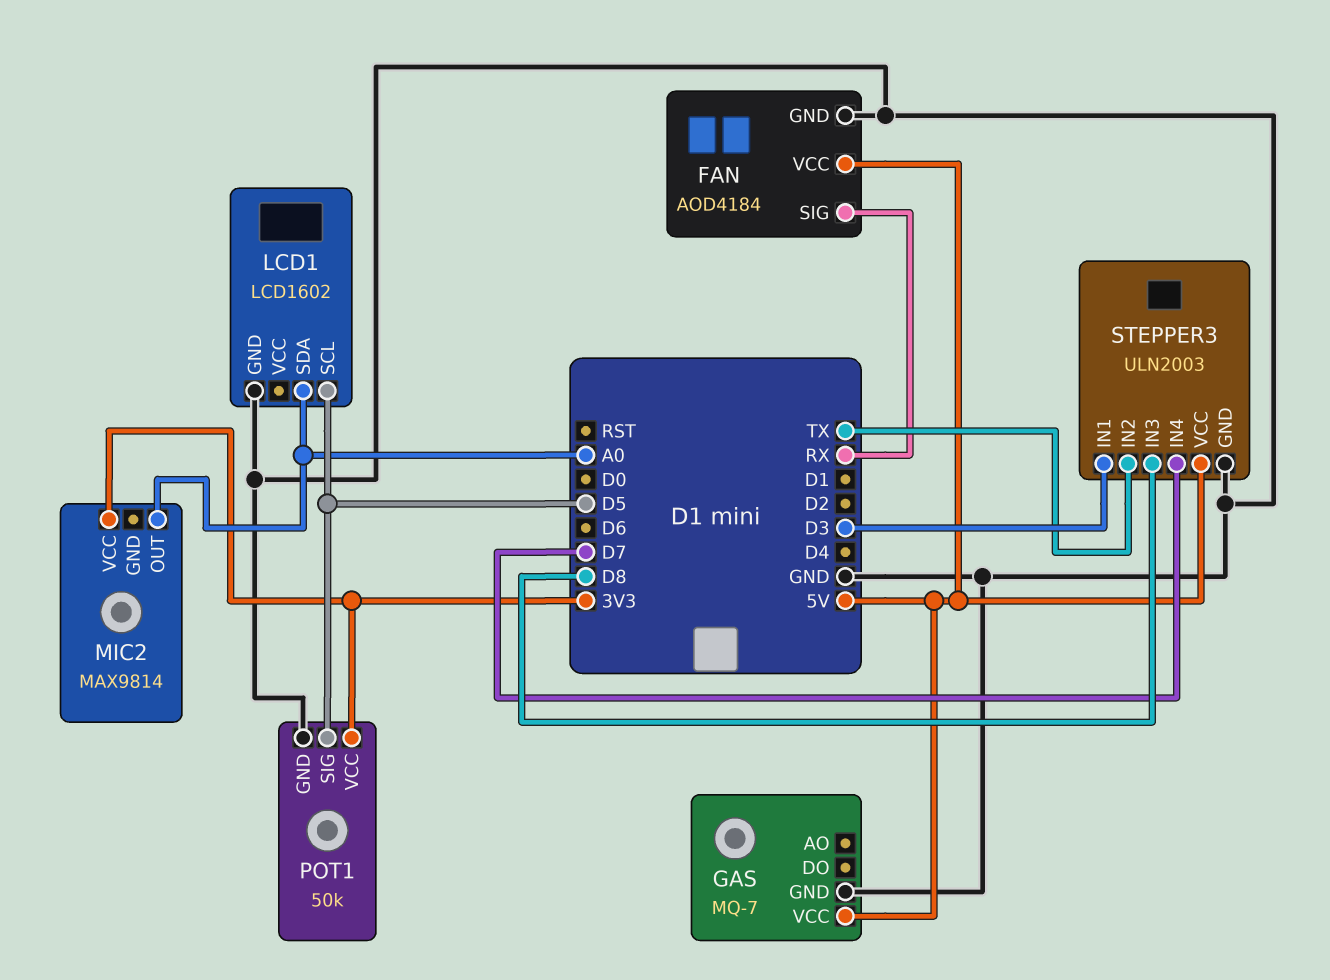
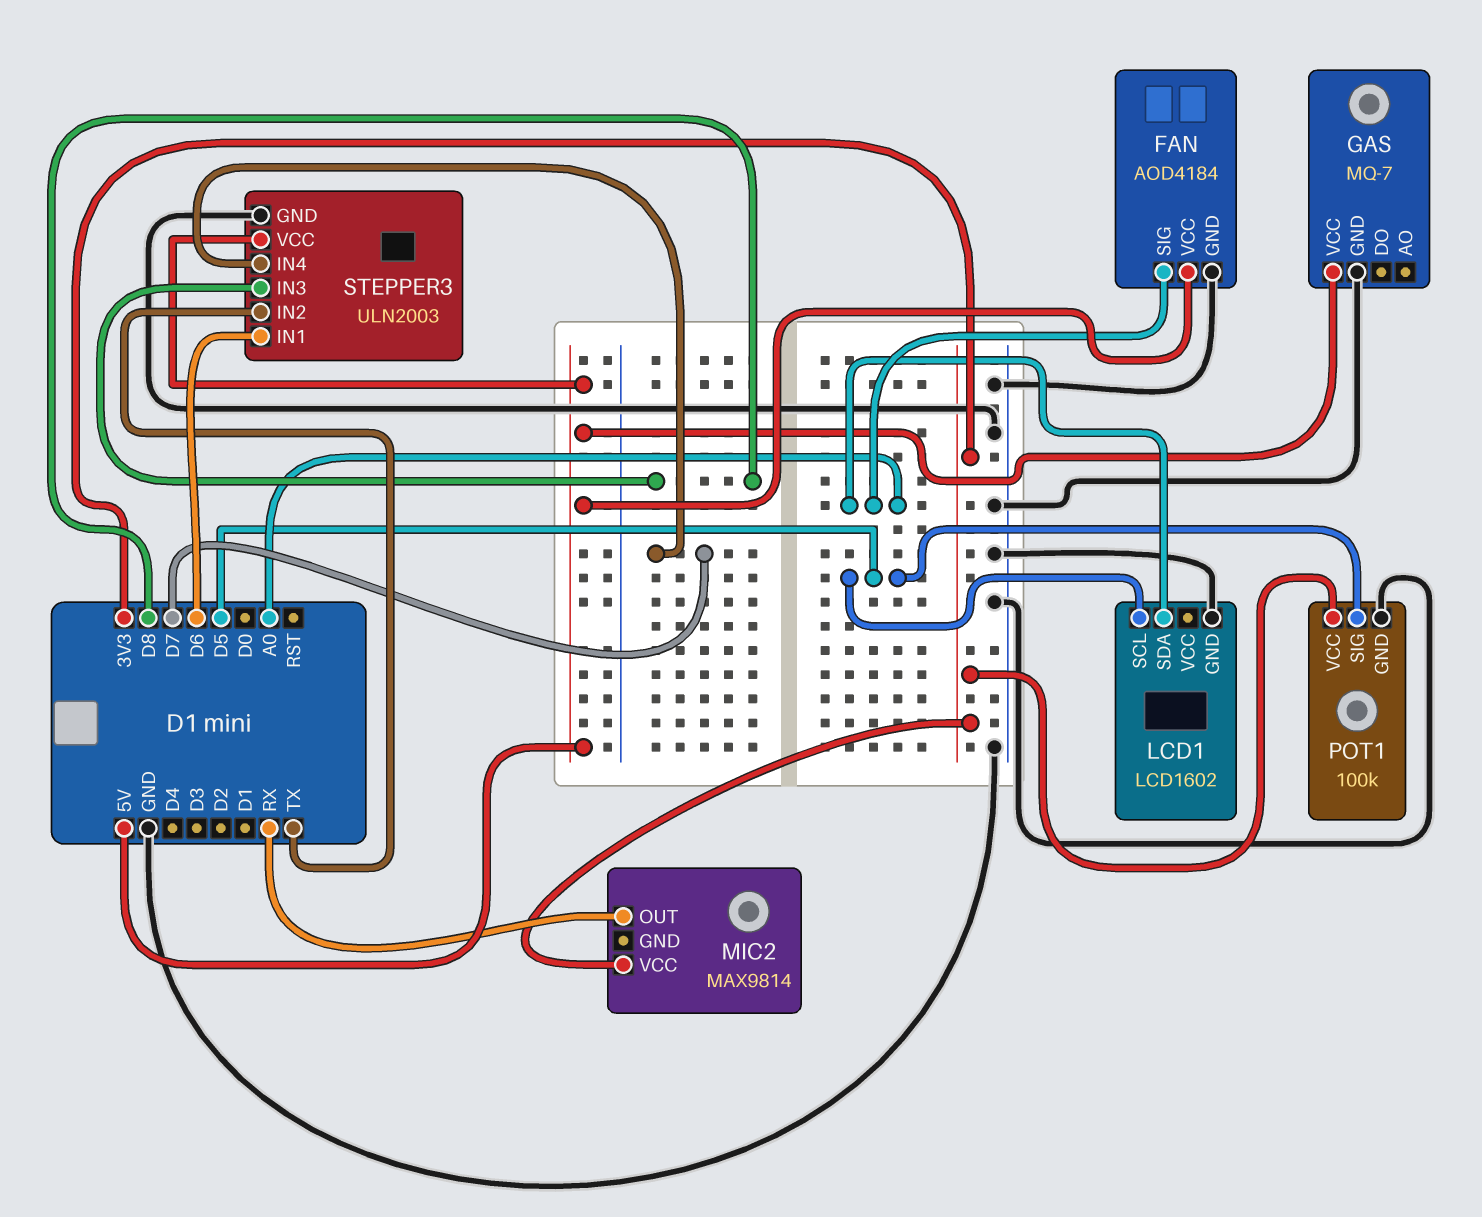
FAN pin SIG: RX -> A0
MIC2 pin OUT: A0 -> RX
POT1: 50k -> 100k
STEPPER3 pin IN1: D3 -> D6

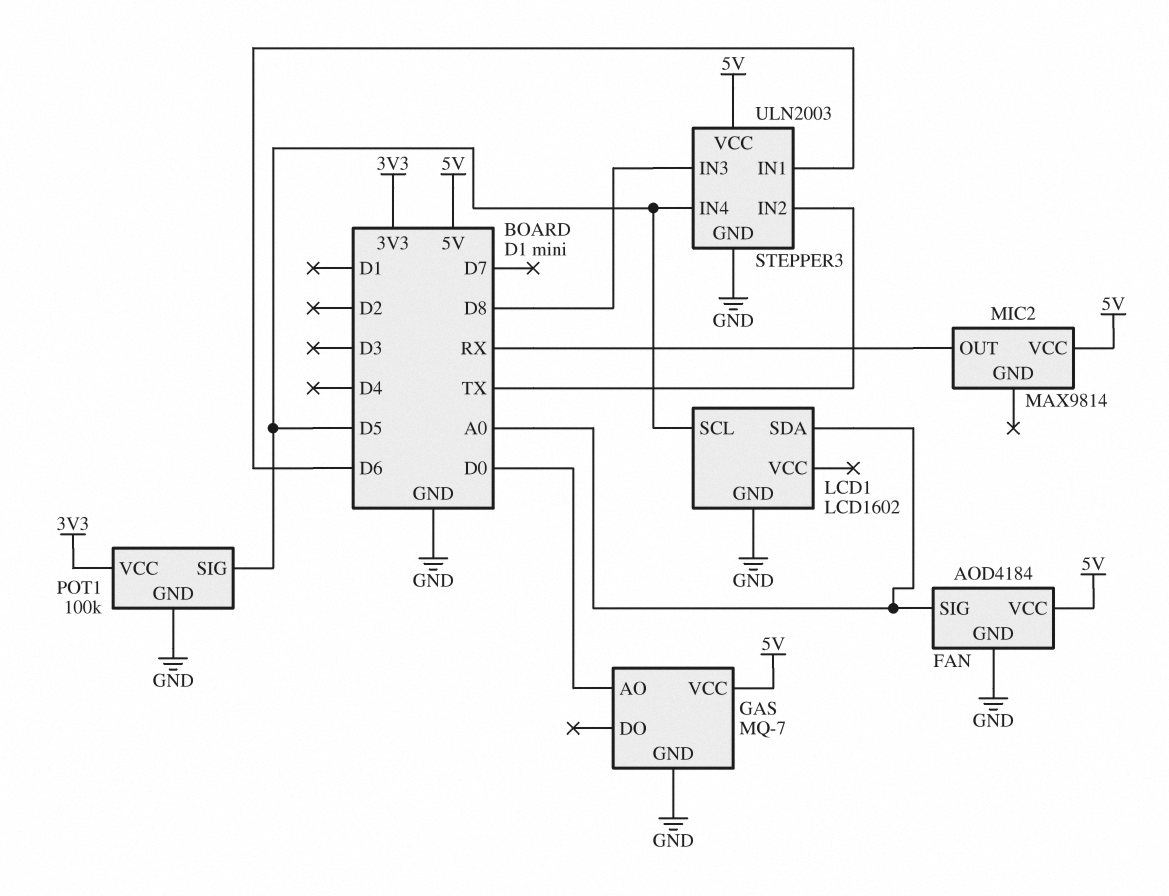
GAS pin AO: none -> D0
MIC2 pin VCC: 3V3 -> 5V
STEPPER3 pin IN4: D7 -> D5

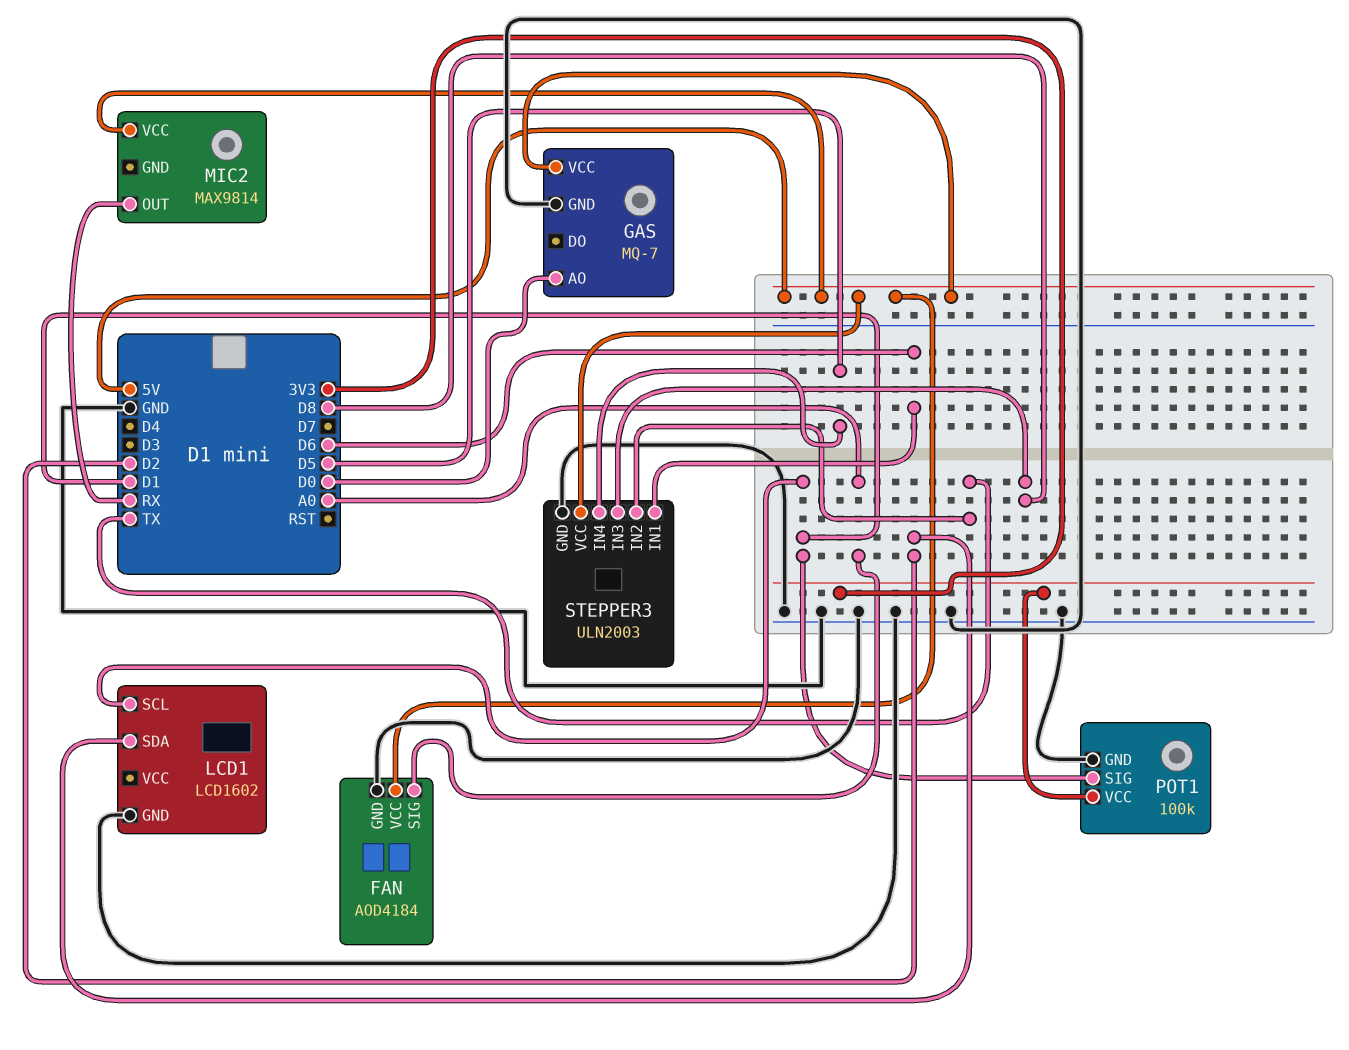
LCD1 pin SCL: D5 -> D1
LCD1 pin SDA: A0 -> D2
POT1 pin SIG: D5 -> D1

